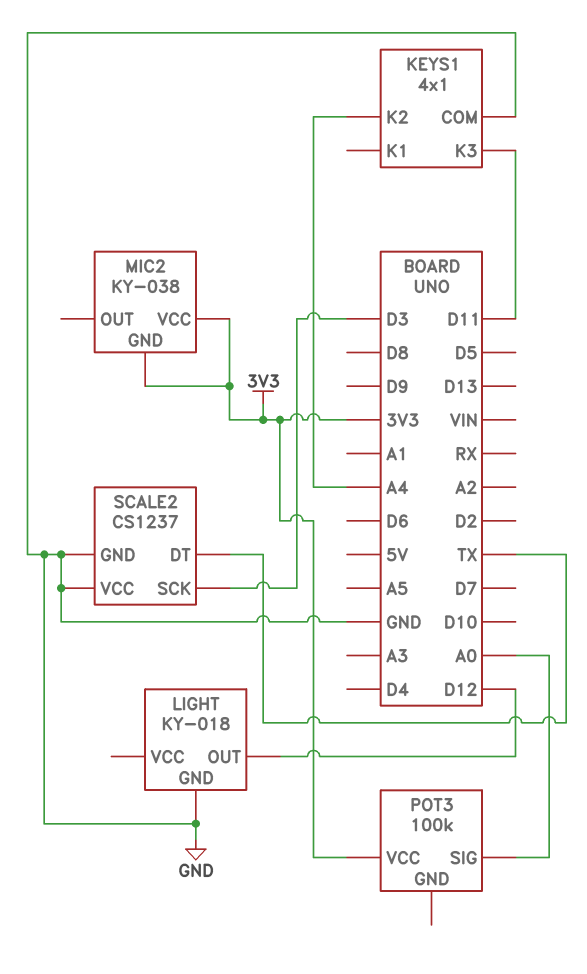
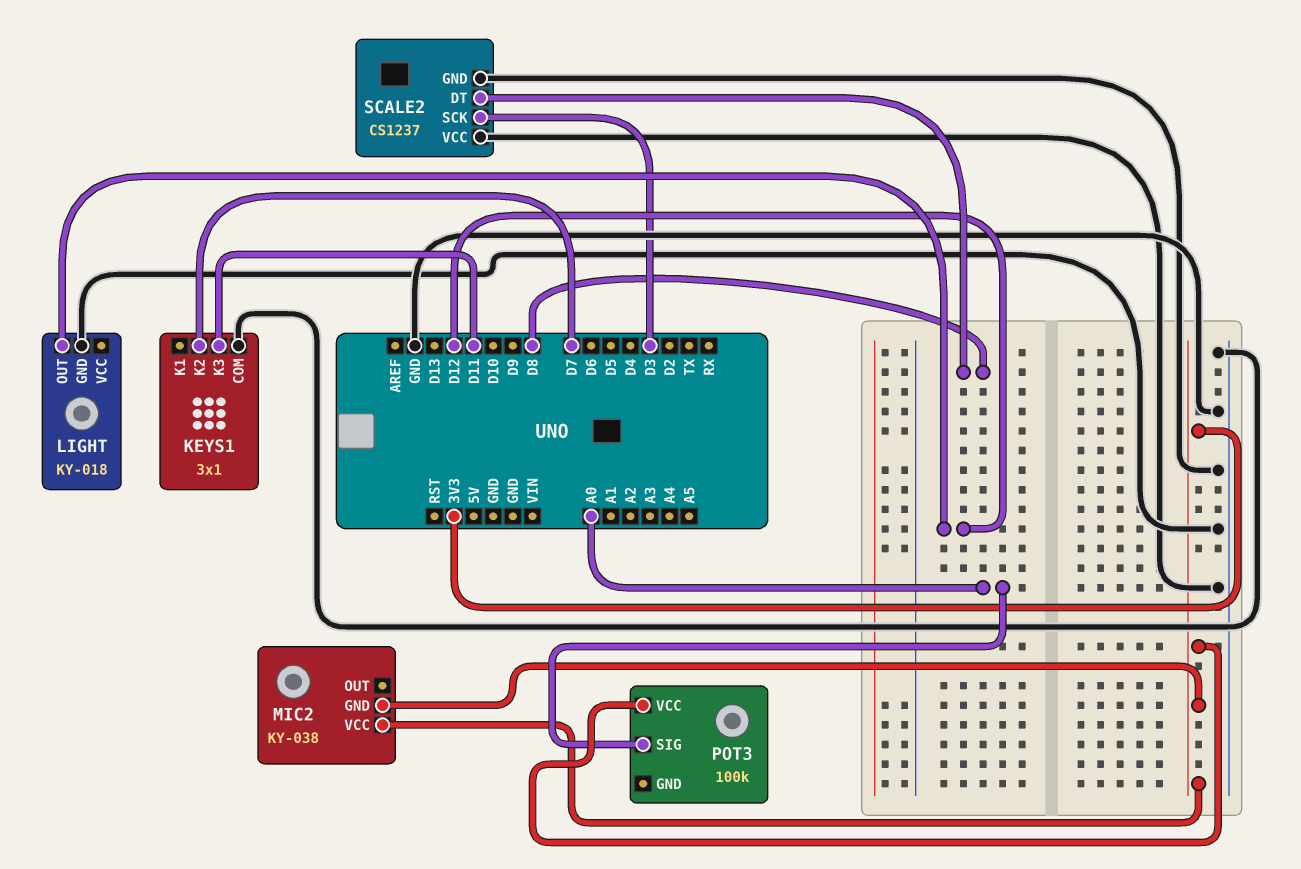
KEYS1: 4x1 -> 3x1
KEYS1 pin K2: A4 -> D7
SCALE2 pin DT: TX -> D8

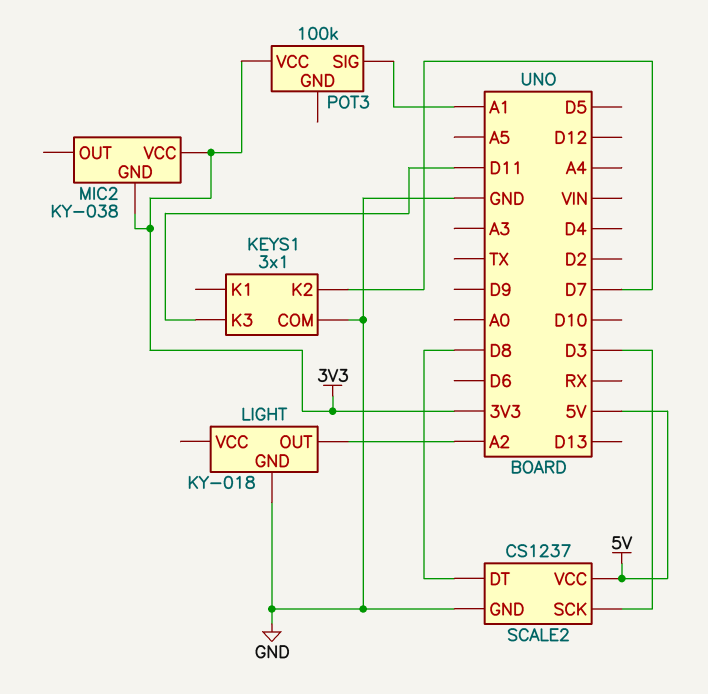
LIGHT pin OUT: D12 -> A2
POT3 pin SIG: A0 -> A1
SCALE2 pin VCC: GND -> 5V

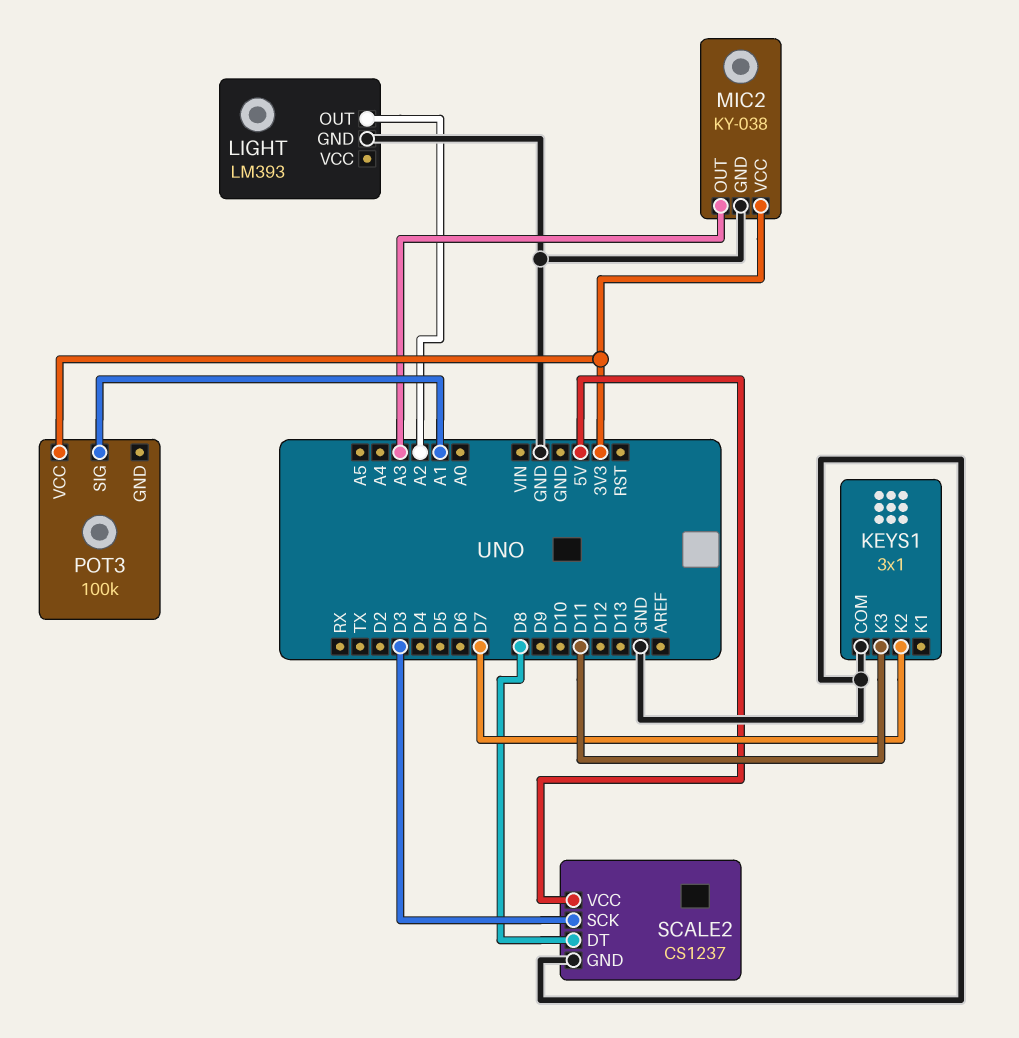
LIGHT: KY-018 -> LM393
MIC2 pin GND: 3V3 -> GND
MIC2 pin OUT: none -> A3

